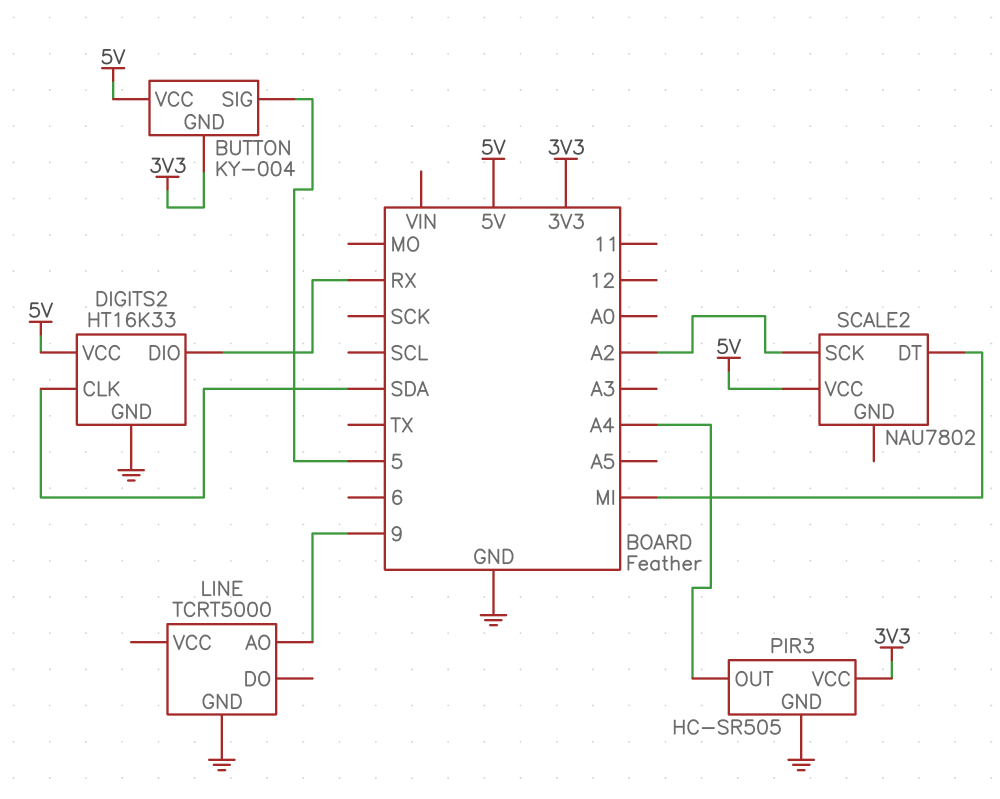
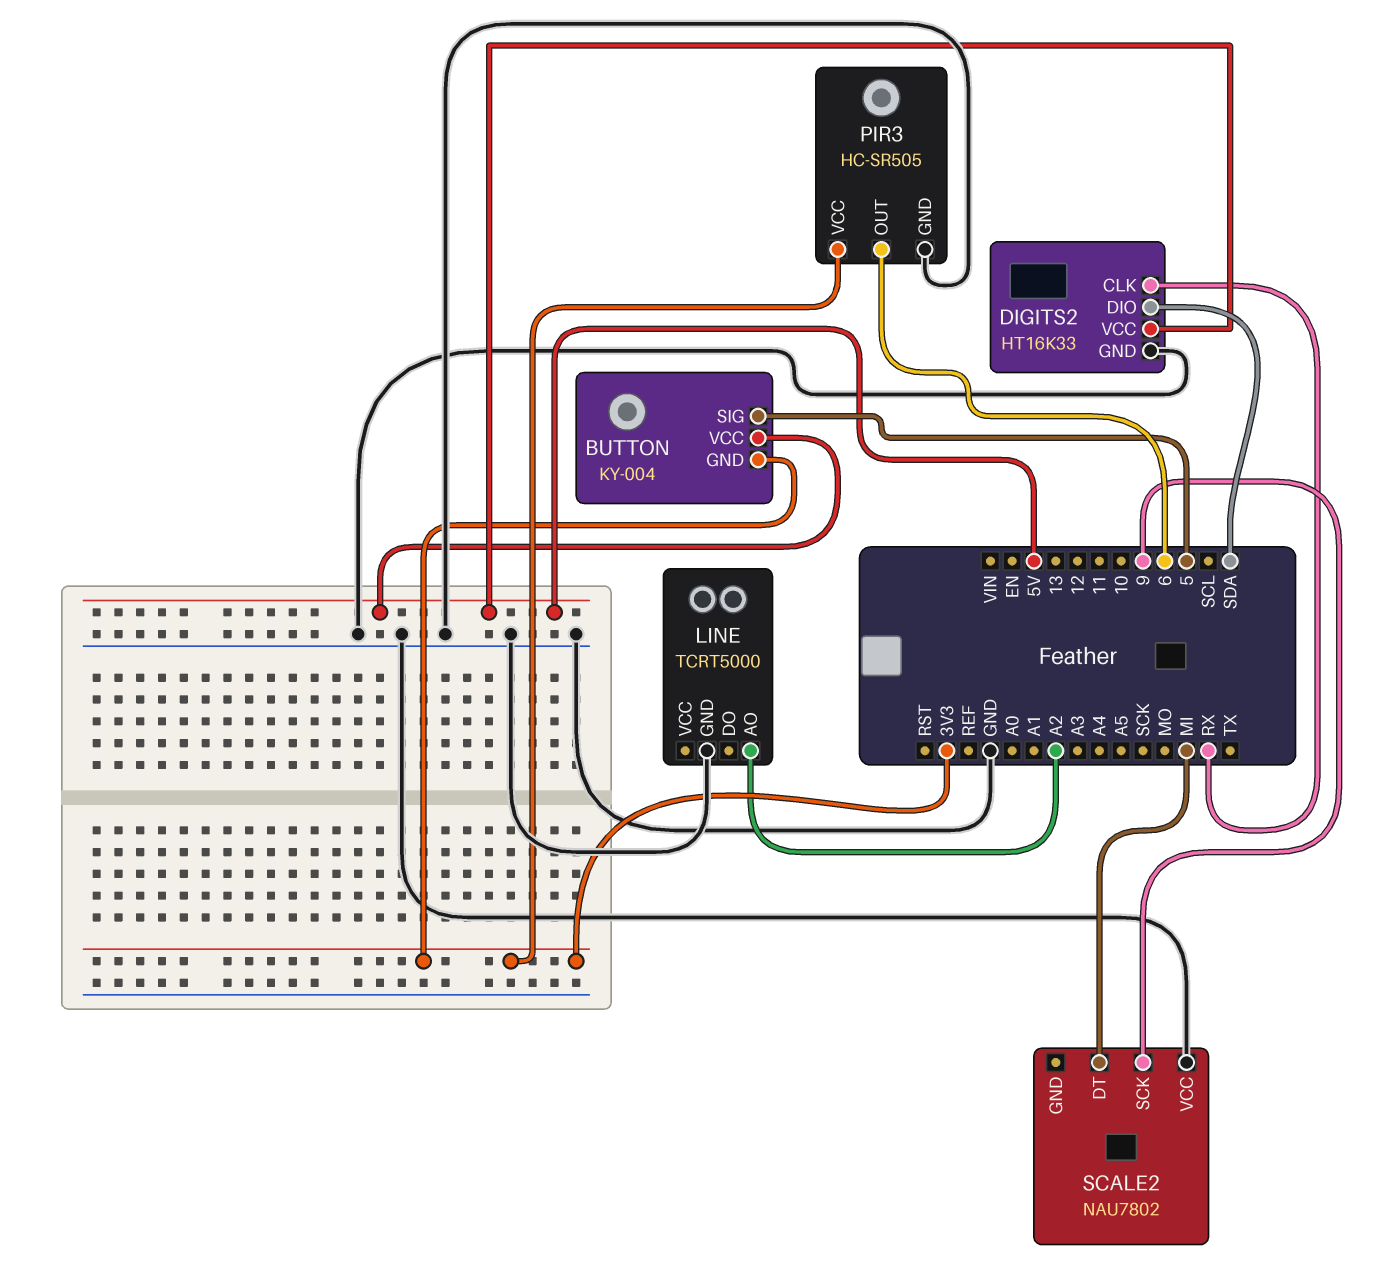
DIGITS2 pin CLK: SDA -> RX
DIGITS2 pin DIO: RX -> SDA
LINE pin AO: 9 -> A2
PIR3 pin OUT: A4 -> 6
SCALE2 pin SCK: A2 -> 9
SCALE2 pin VCC: 5V -> GND

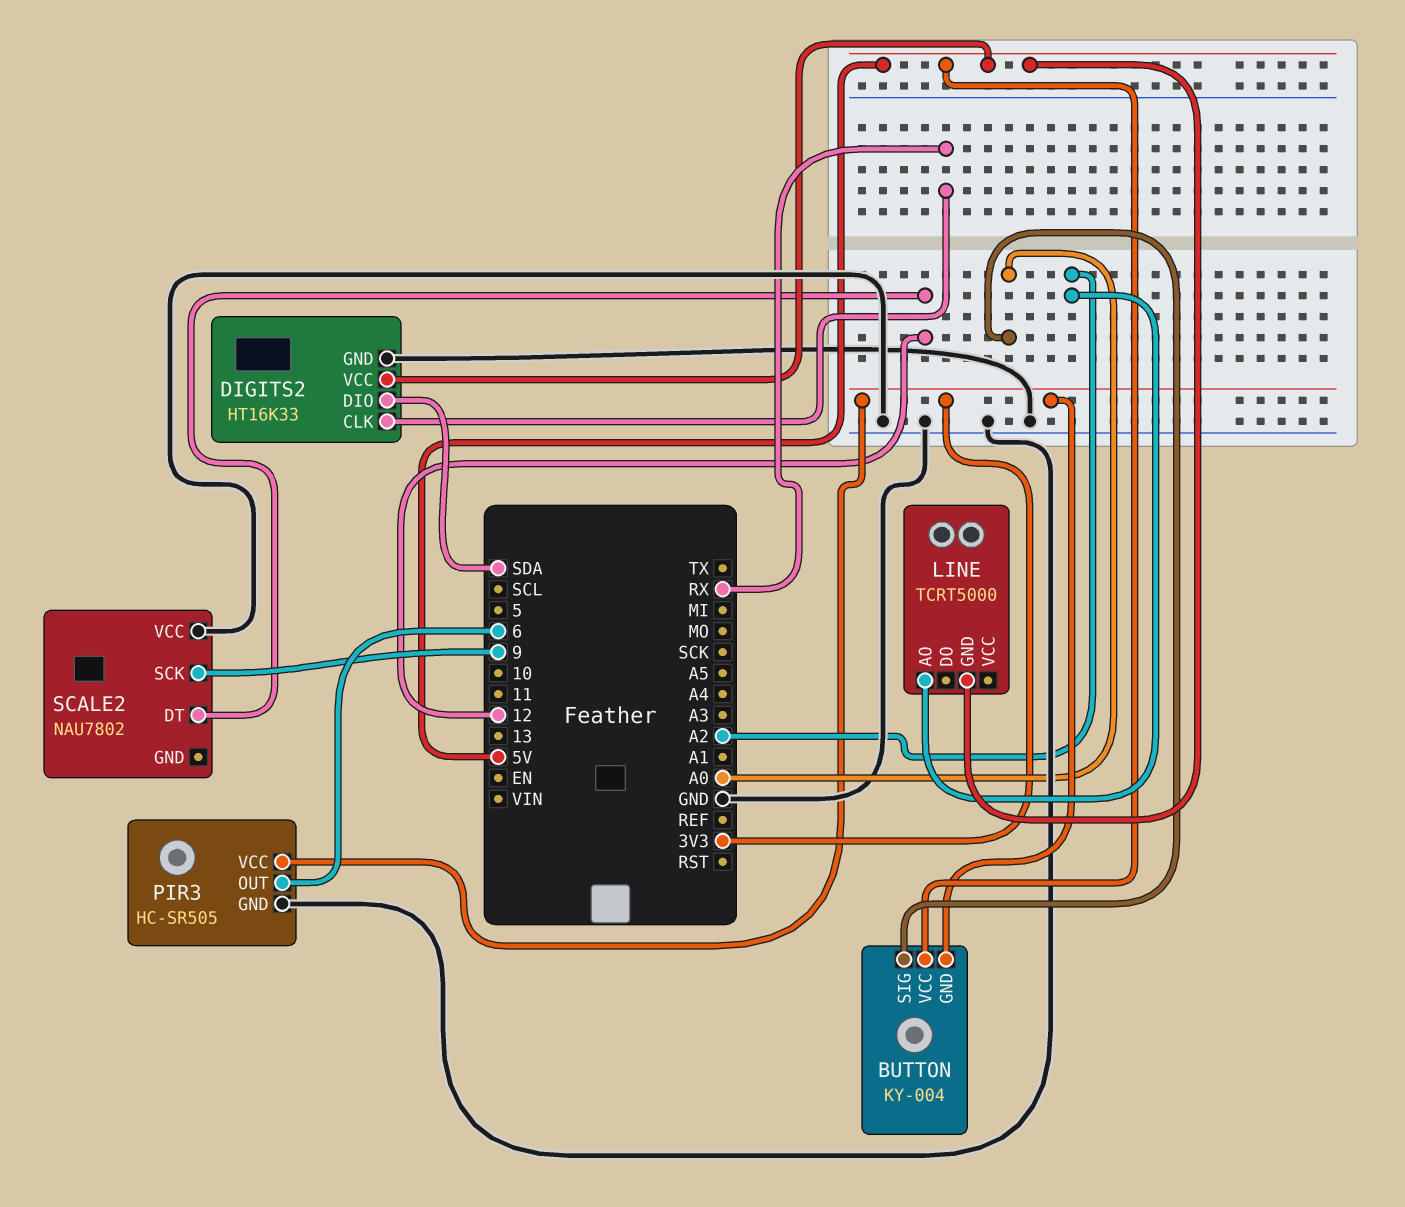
BUTTON pin SIG: 5 -> A0
LINE pin GND: GND -> 5V
SCALE2 pin DT: MI -> 12

